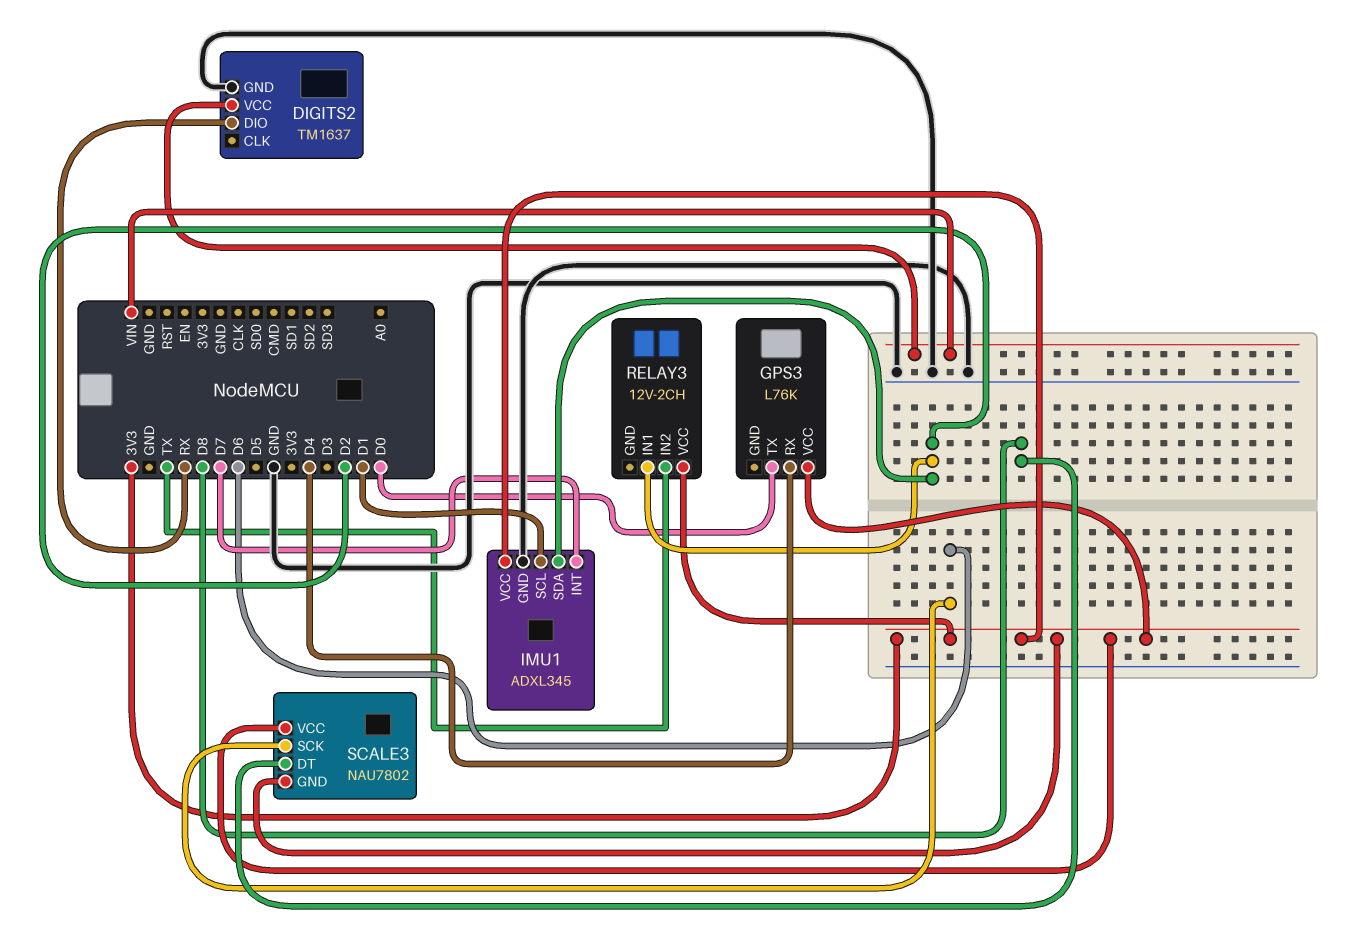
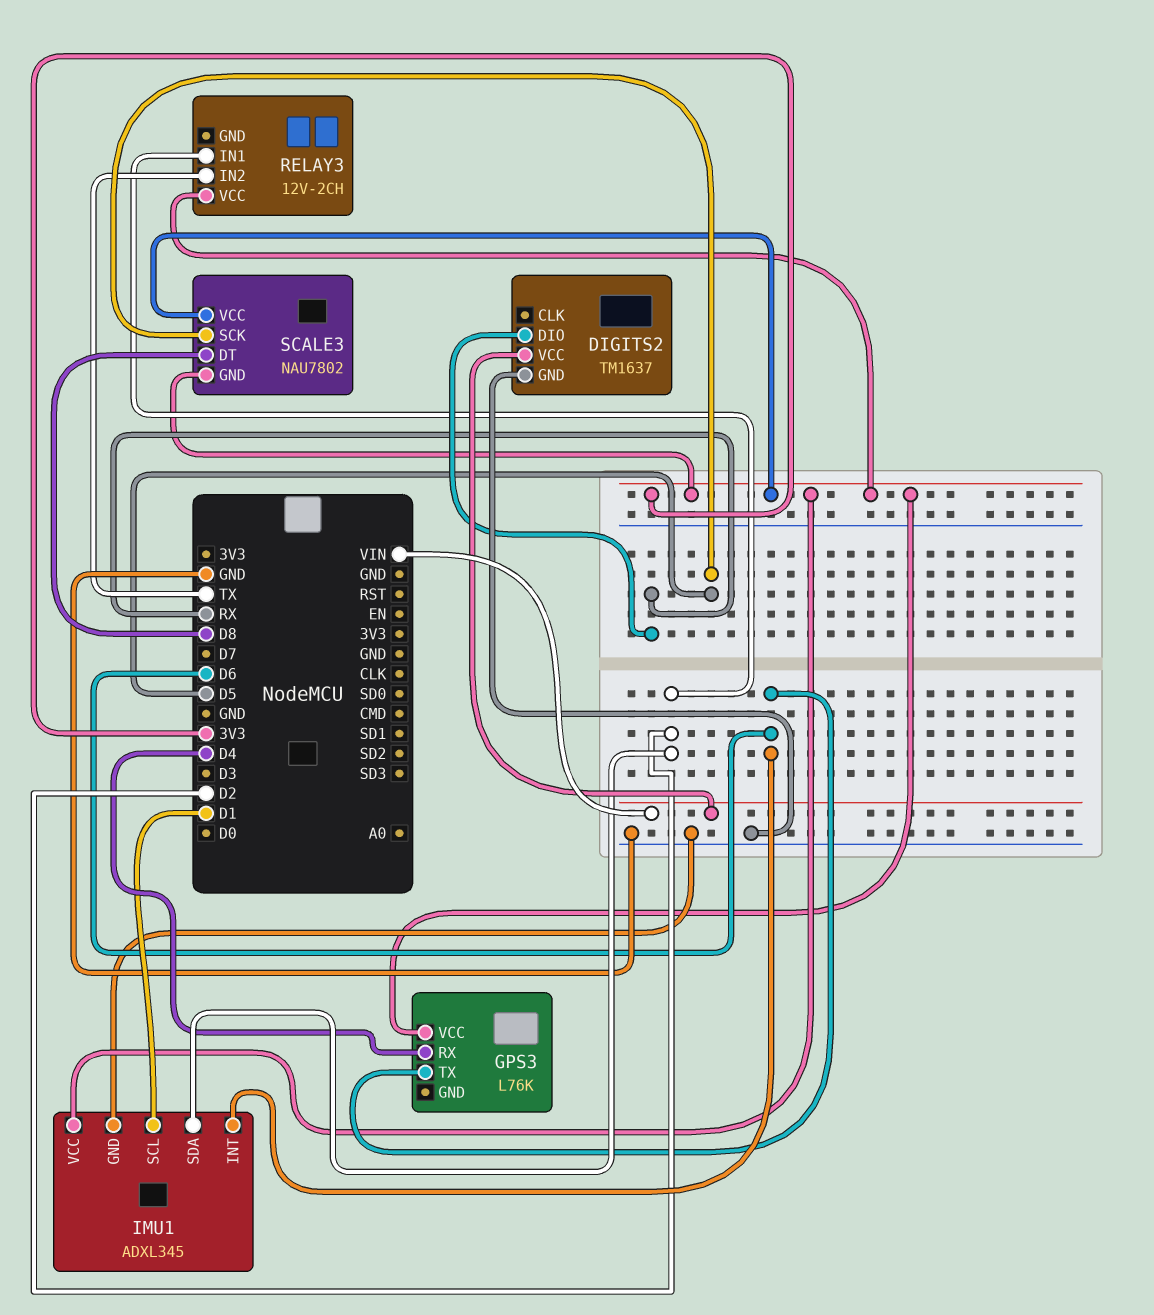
GPS3 pin TX: D0 -> D6
IMU1 pin INT: D7 -> D6
SCALE3 pin SCK: D6 -> D5

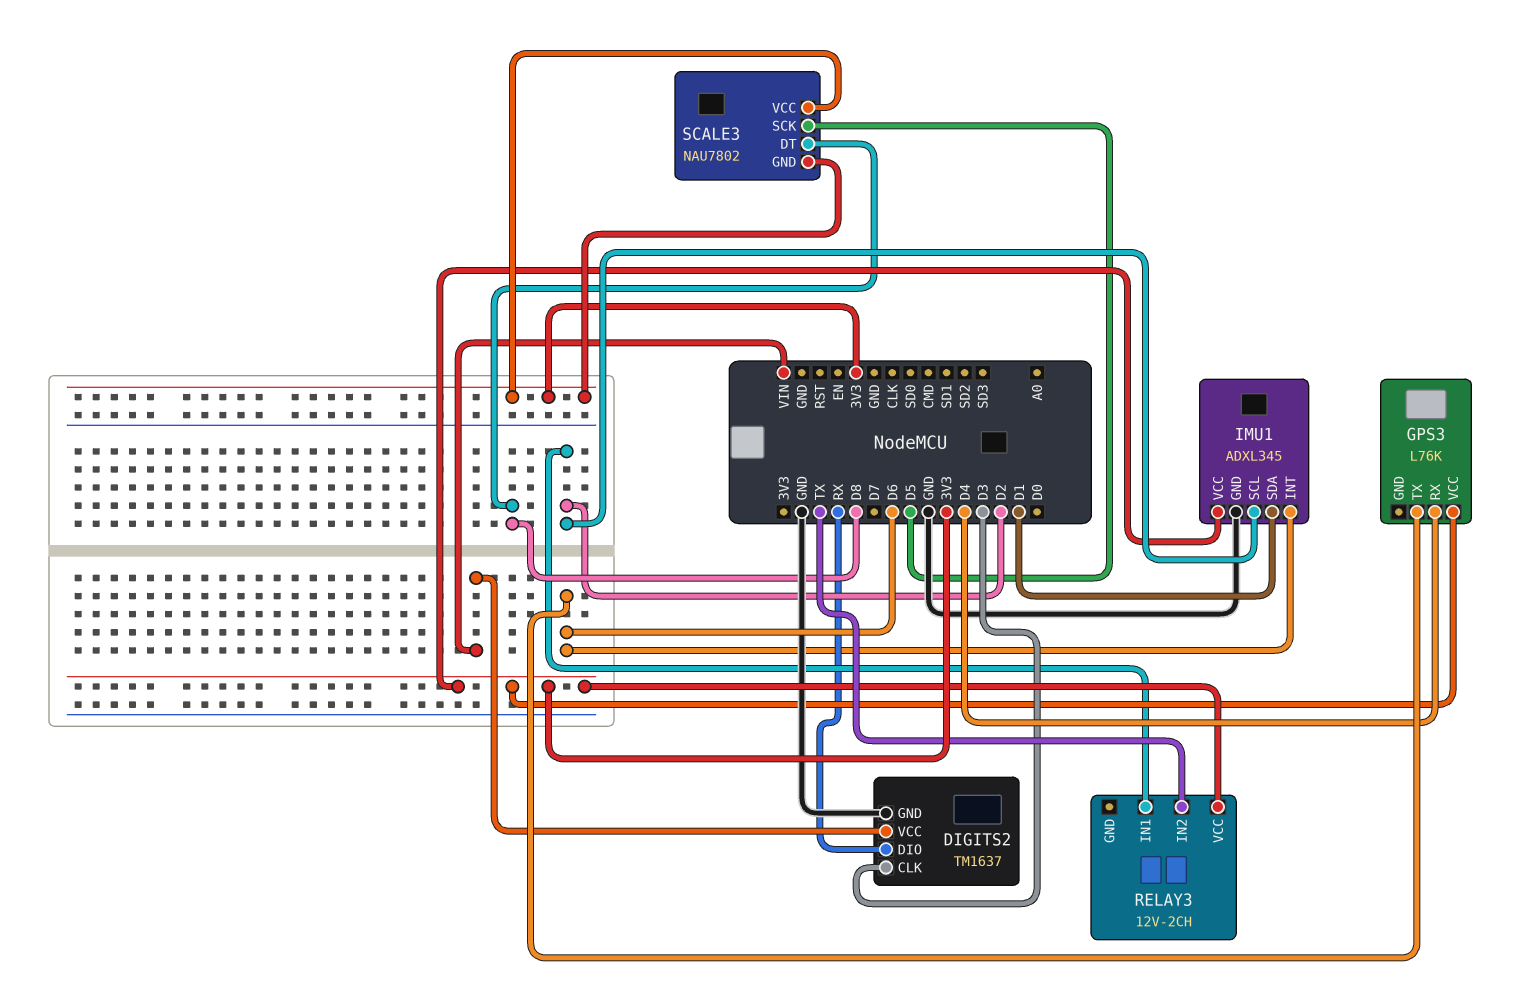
DIGITS2 pin CLK: none -> D3
IMU1 pin SCL: D1 -> D2
IMU1 pin SDA: D2 -> D1

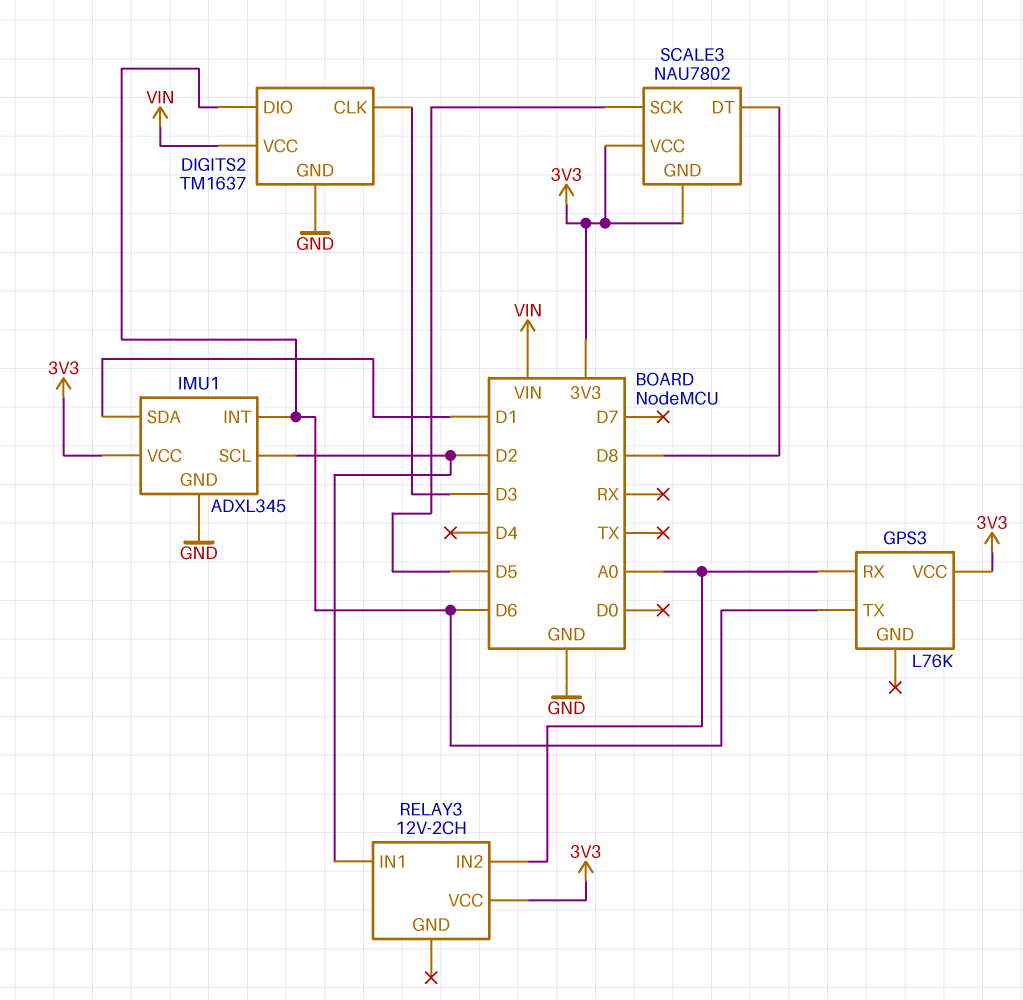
DIGITS2 pin DIO: RX -> D6
GPS3 pin RX: D4 -> A0
RELAY3 pin IN2: TX -> A0

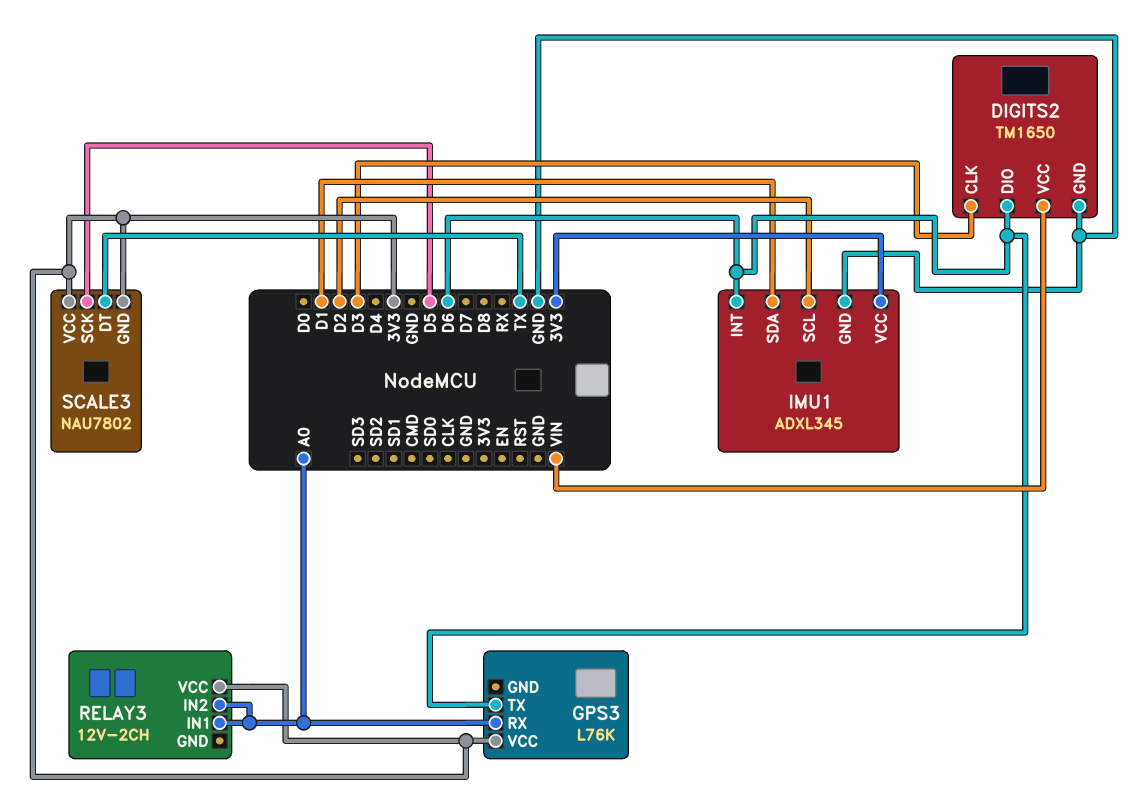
DIGITS2: TM1637 -> TM1650
RELAY3 pin IN1: D2 -> A0
SCALE3 pin DT: D8 -> TX

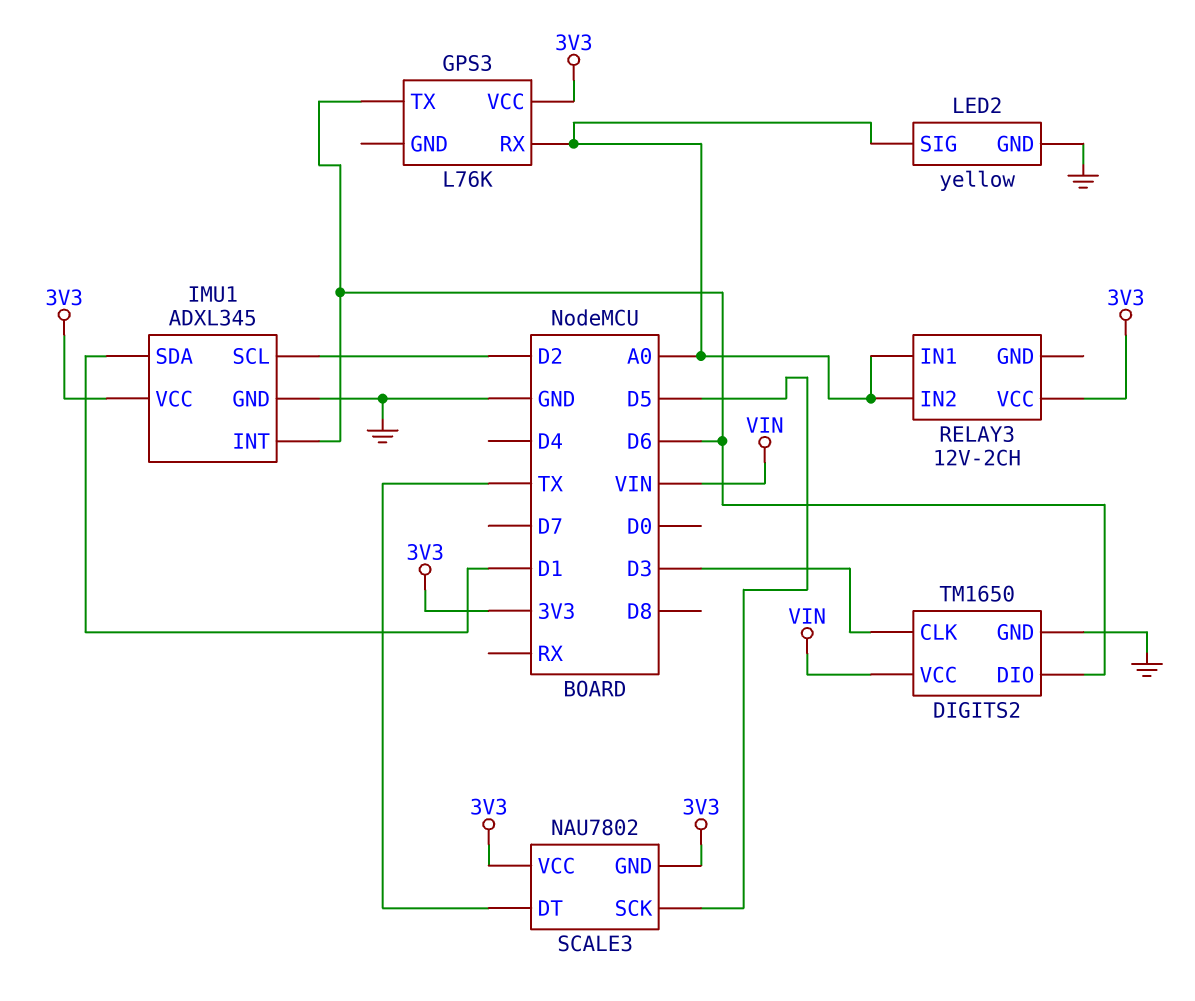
LED2: none -> yellow
LED2 pin GND: none -> GND
LED2 pin SIG: none -> A0

